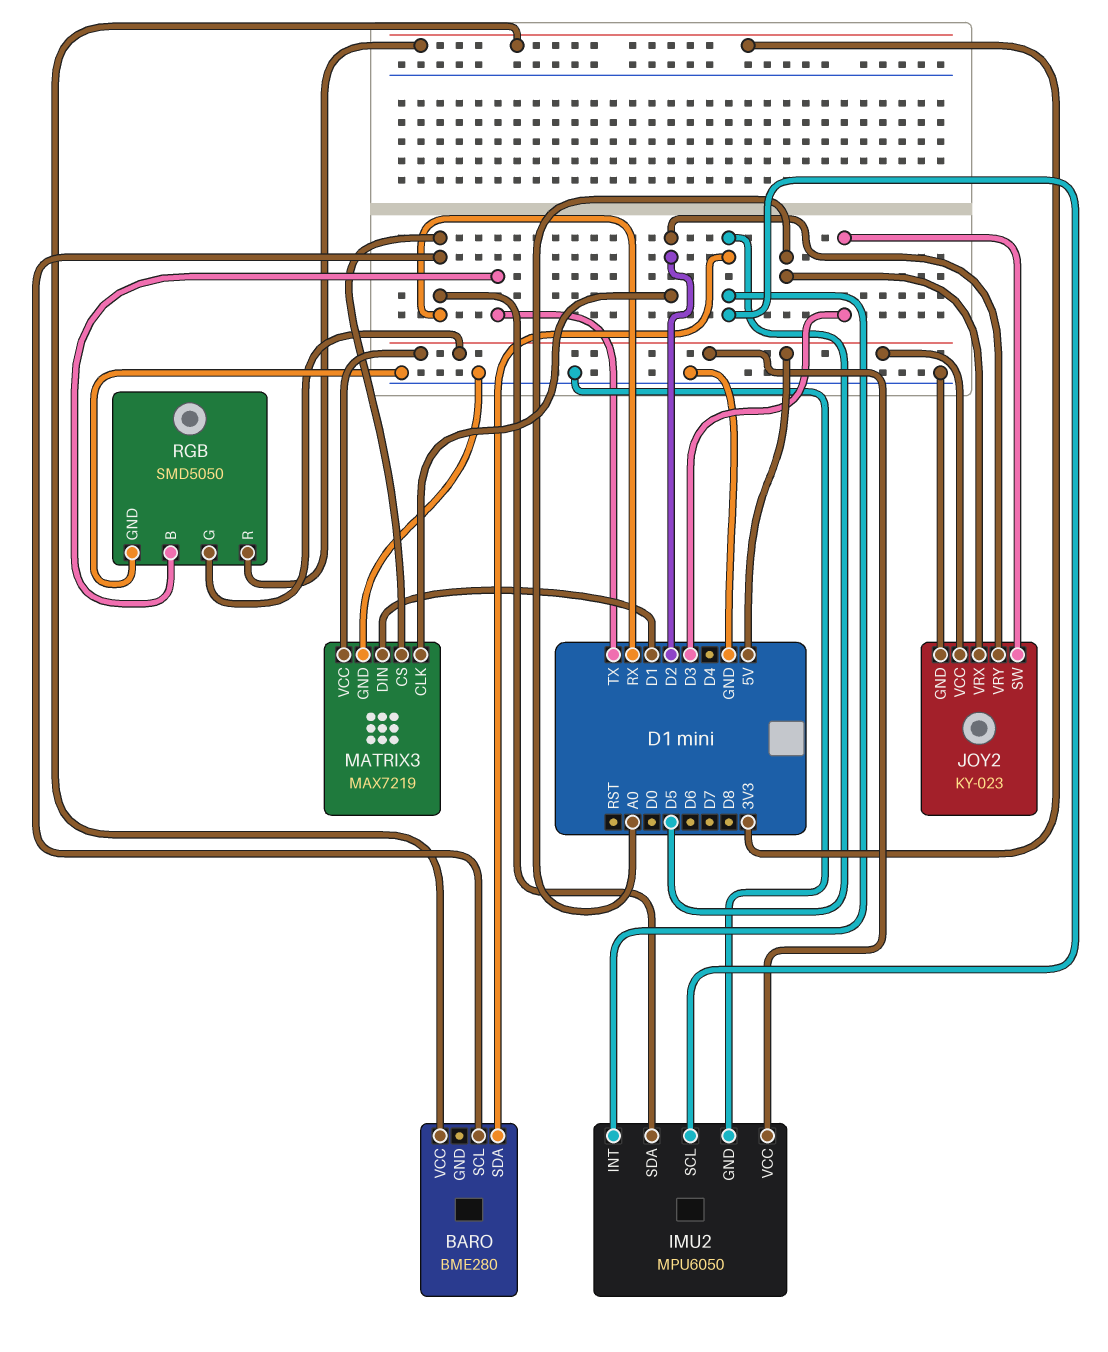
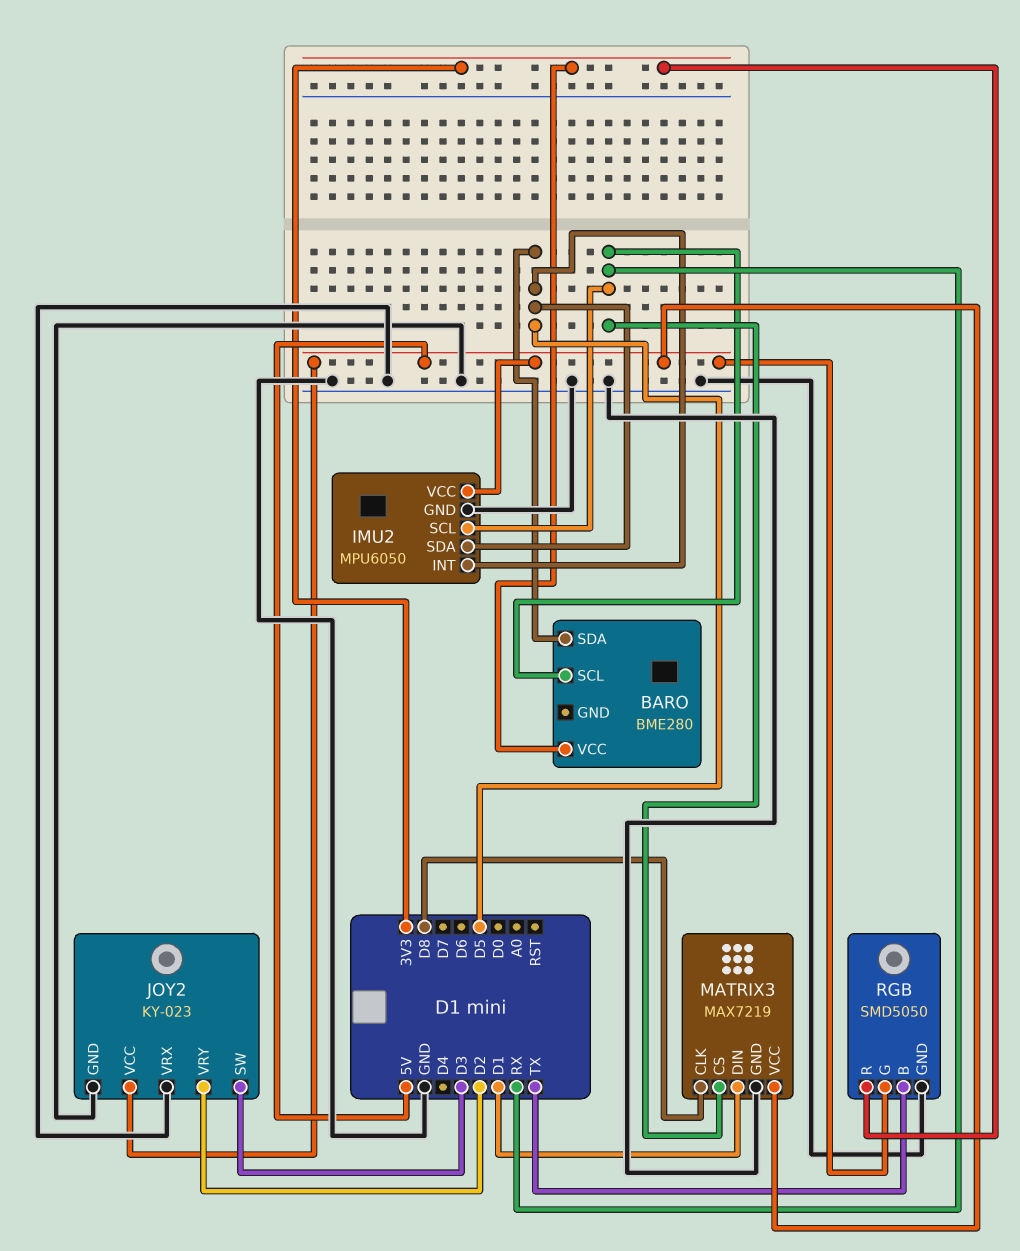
IMU2 pin SCL: D5 -> RX
IMU2 pin SDA: RX -> D5
JOY2 pin VRX: A0 -> GND
MATRIX3 pin CLK: D2 -> D8

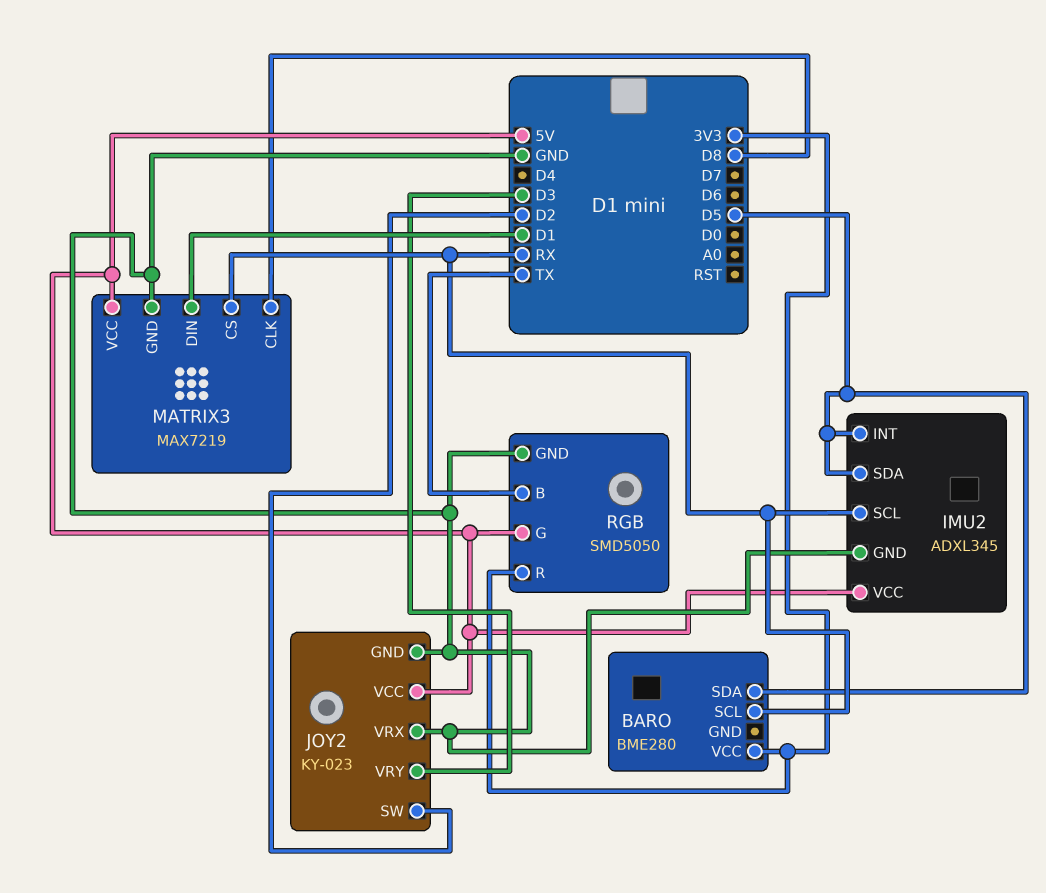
IMU2: MPU6050 -> ADXL345
JOY2 pin SW: D3 -> D2
JOY2 pin VRY: D2 -> D3

